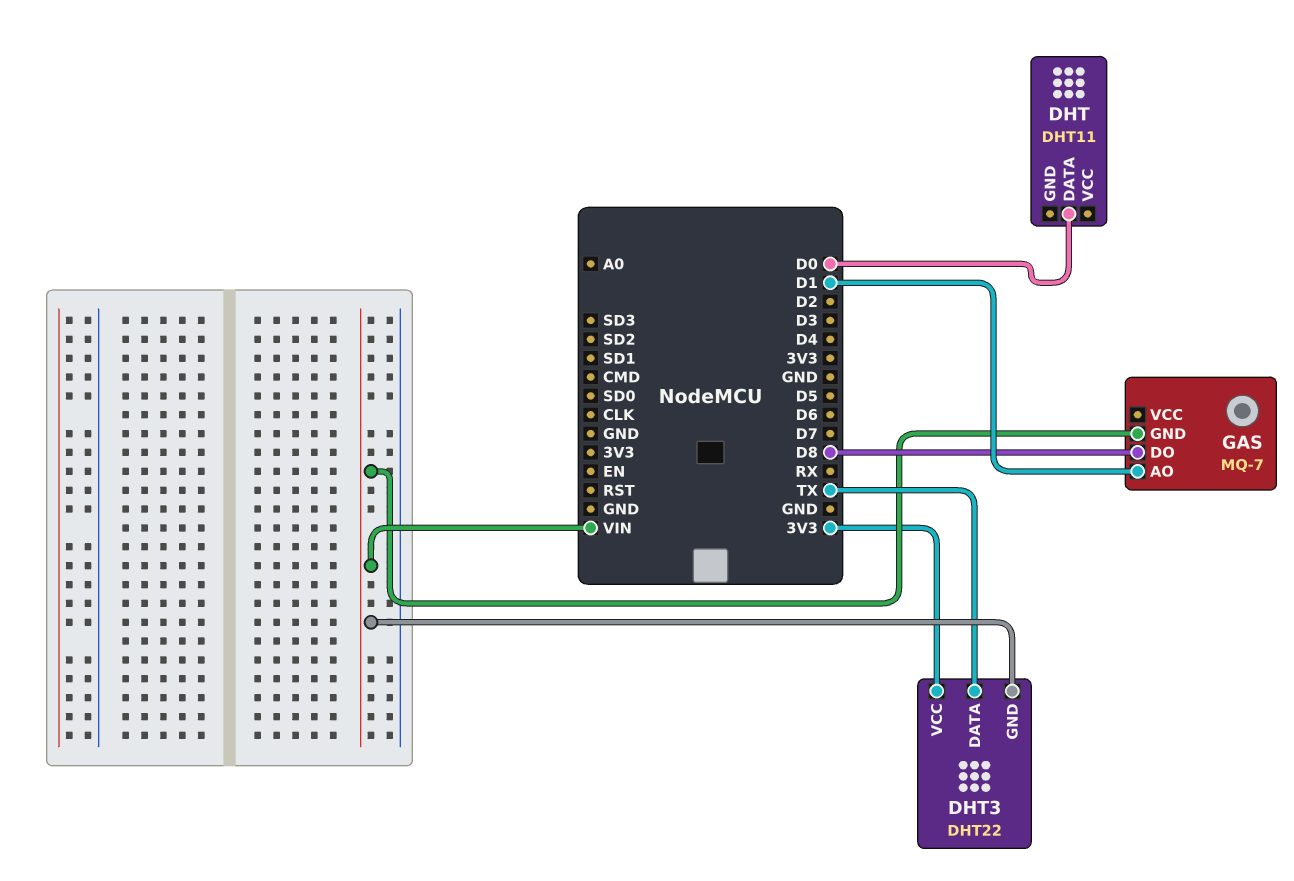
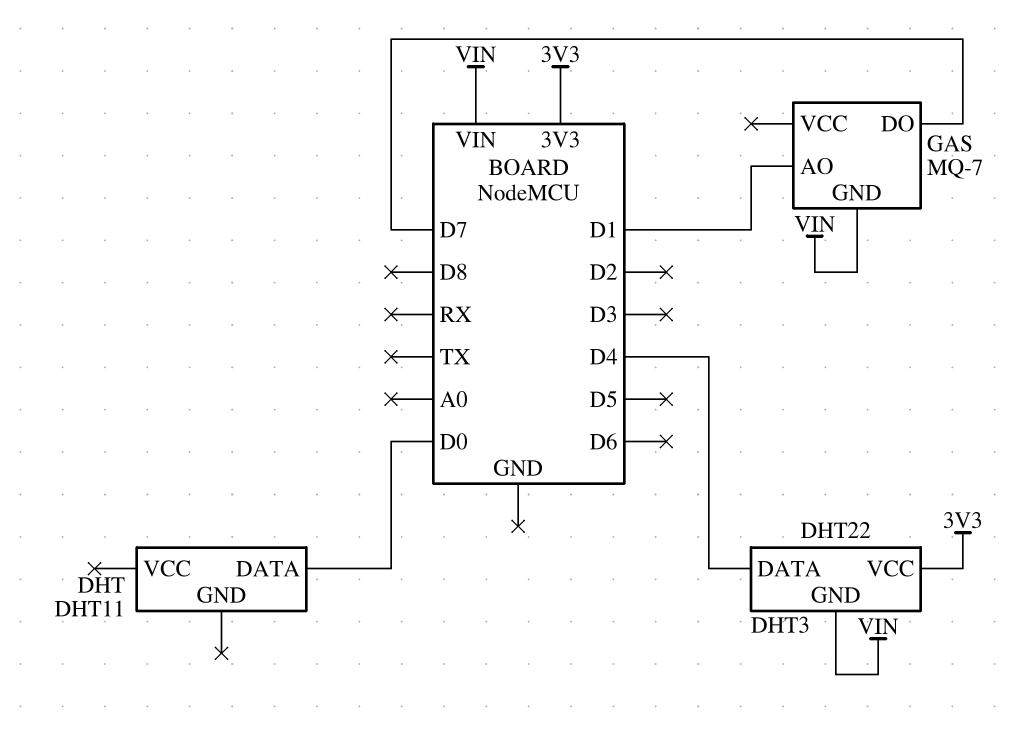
DHT3 pin DATA: TX -> D4
GAS pin DO: D8 -> D7

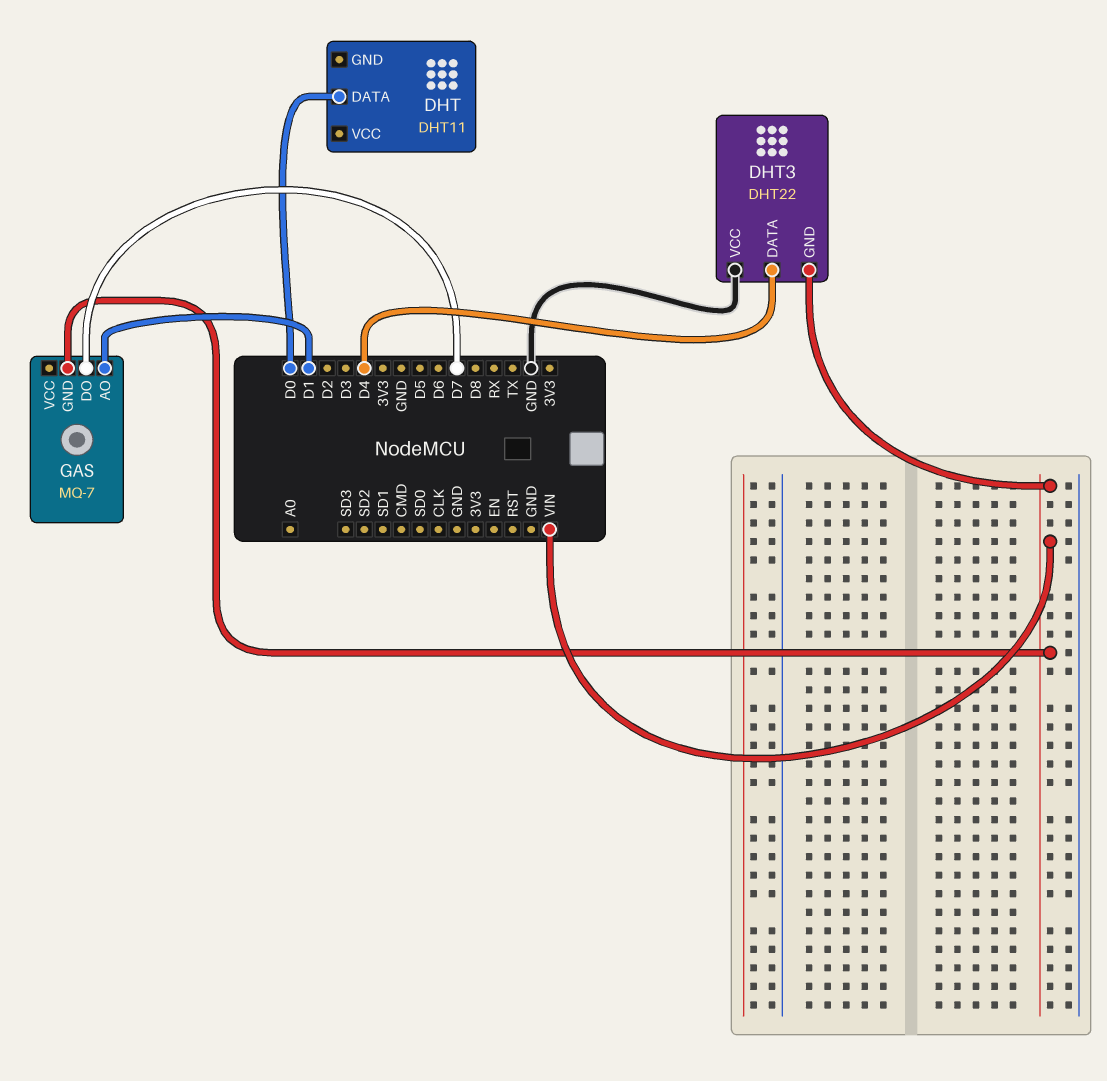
DHT3 pin VCC: 3V3 -> GND

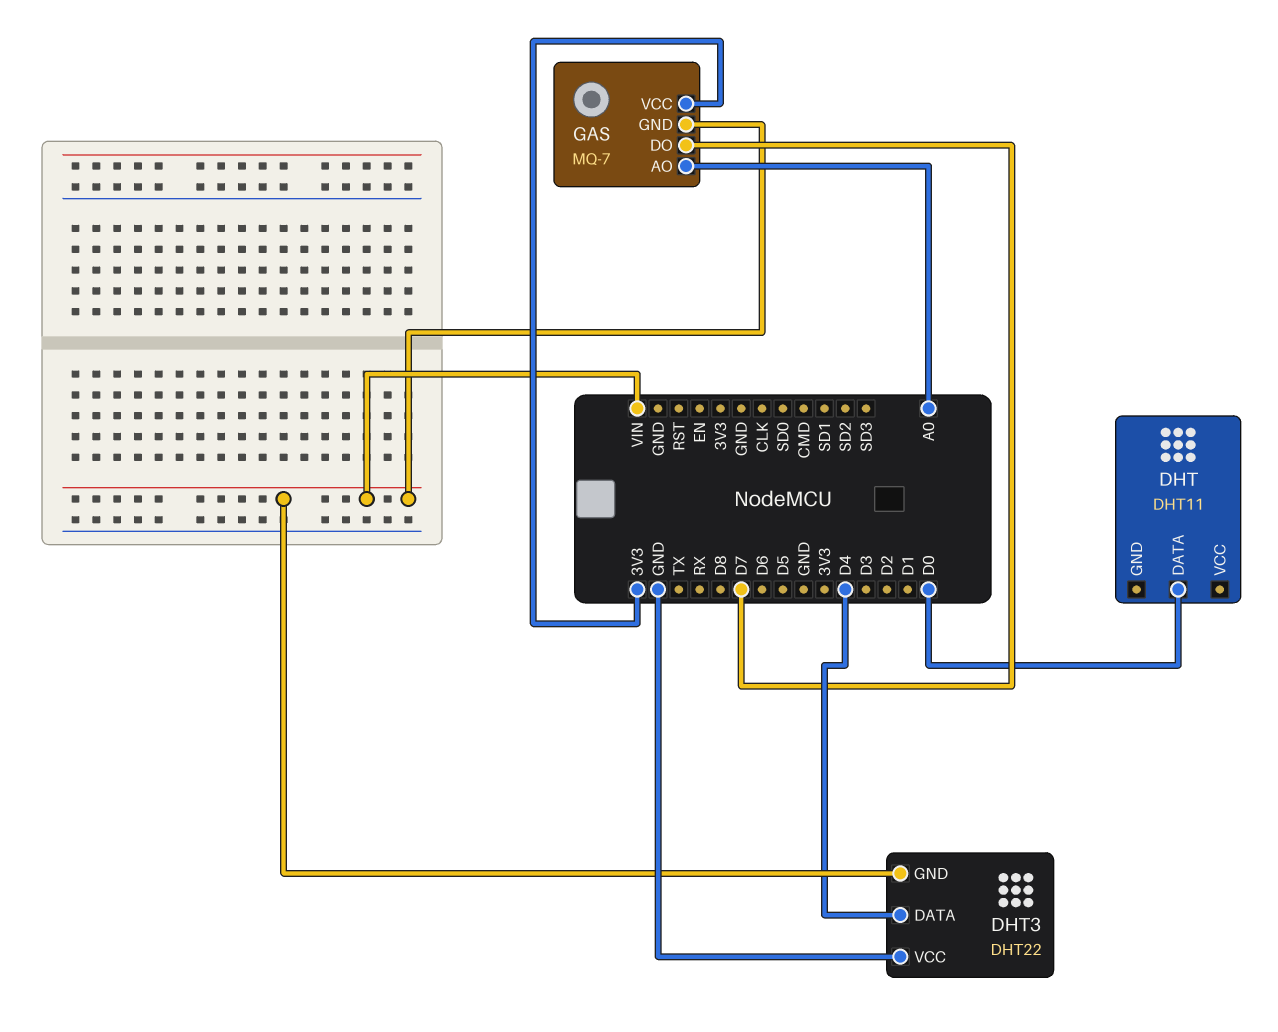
GAS pin AO: D1 -> A0
GAS pin VCC: none -> 3V3

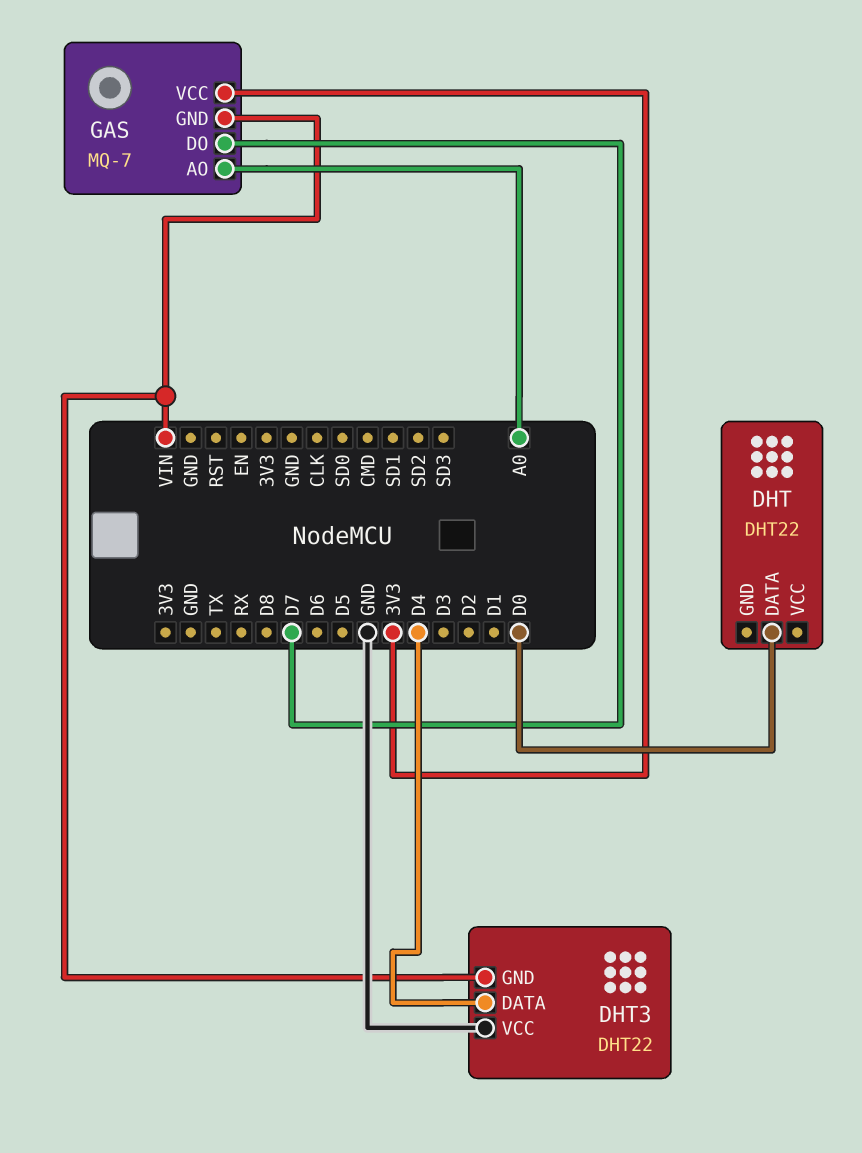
DHT: DHT11 -> DHT22

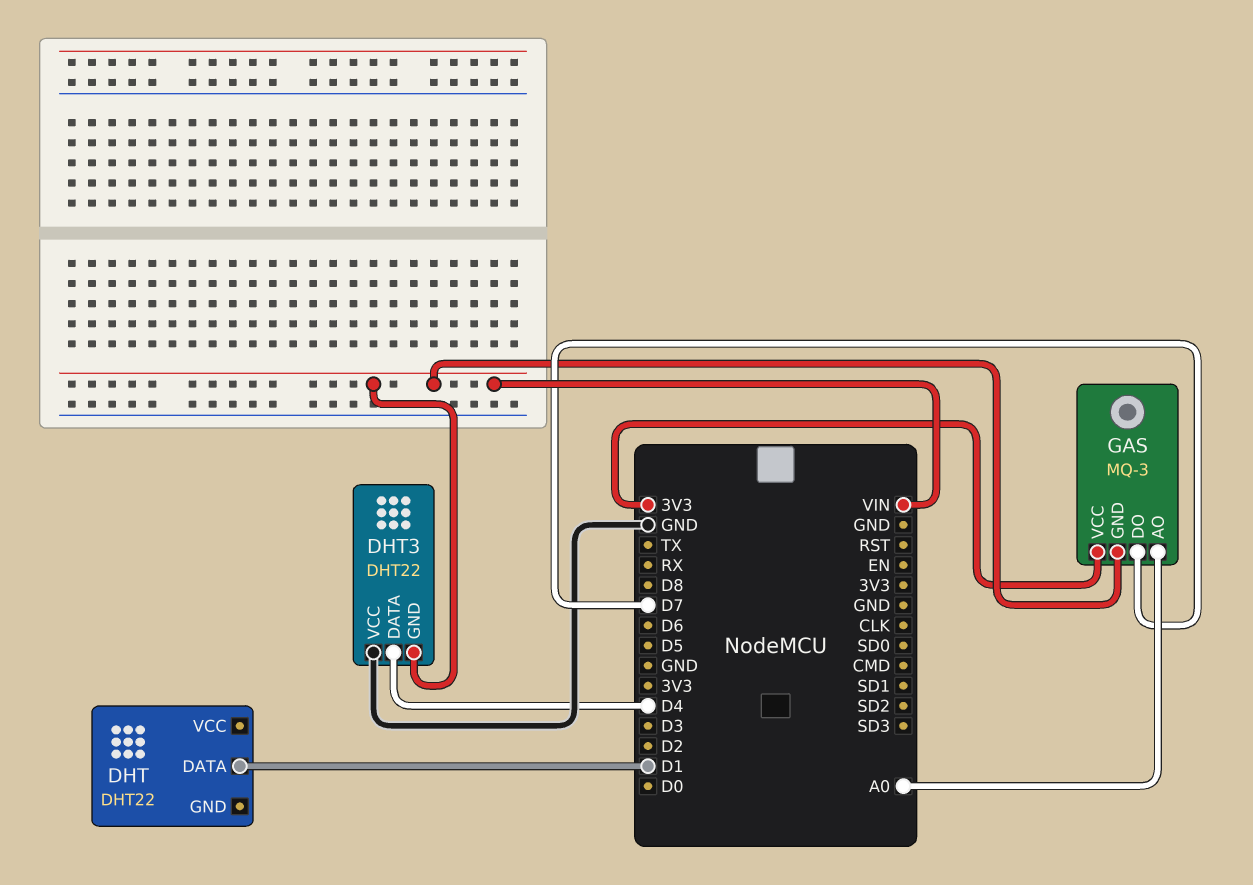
DHT pin DATA: D0 -> D1
GAS: MQ-7 -> MQ-3

